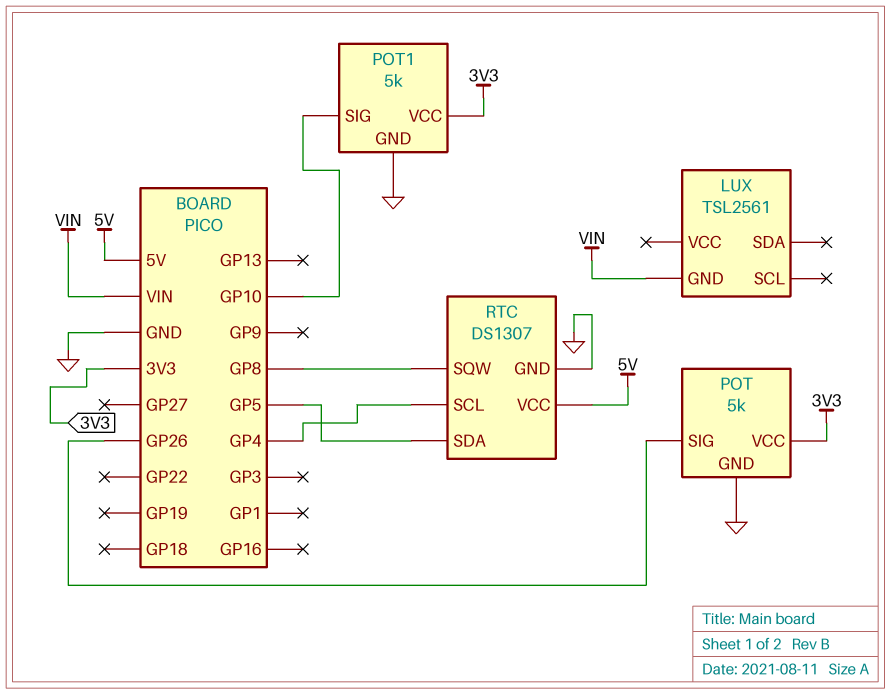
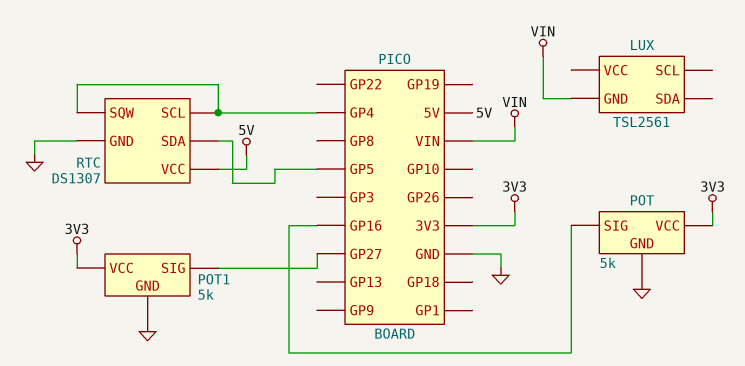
POT pin SIG: GP26 -> GP16
POT1 pin SIG: GP10 -> GP27
RTC pin SQW: GP8 -> GP4

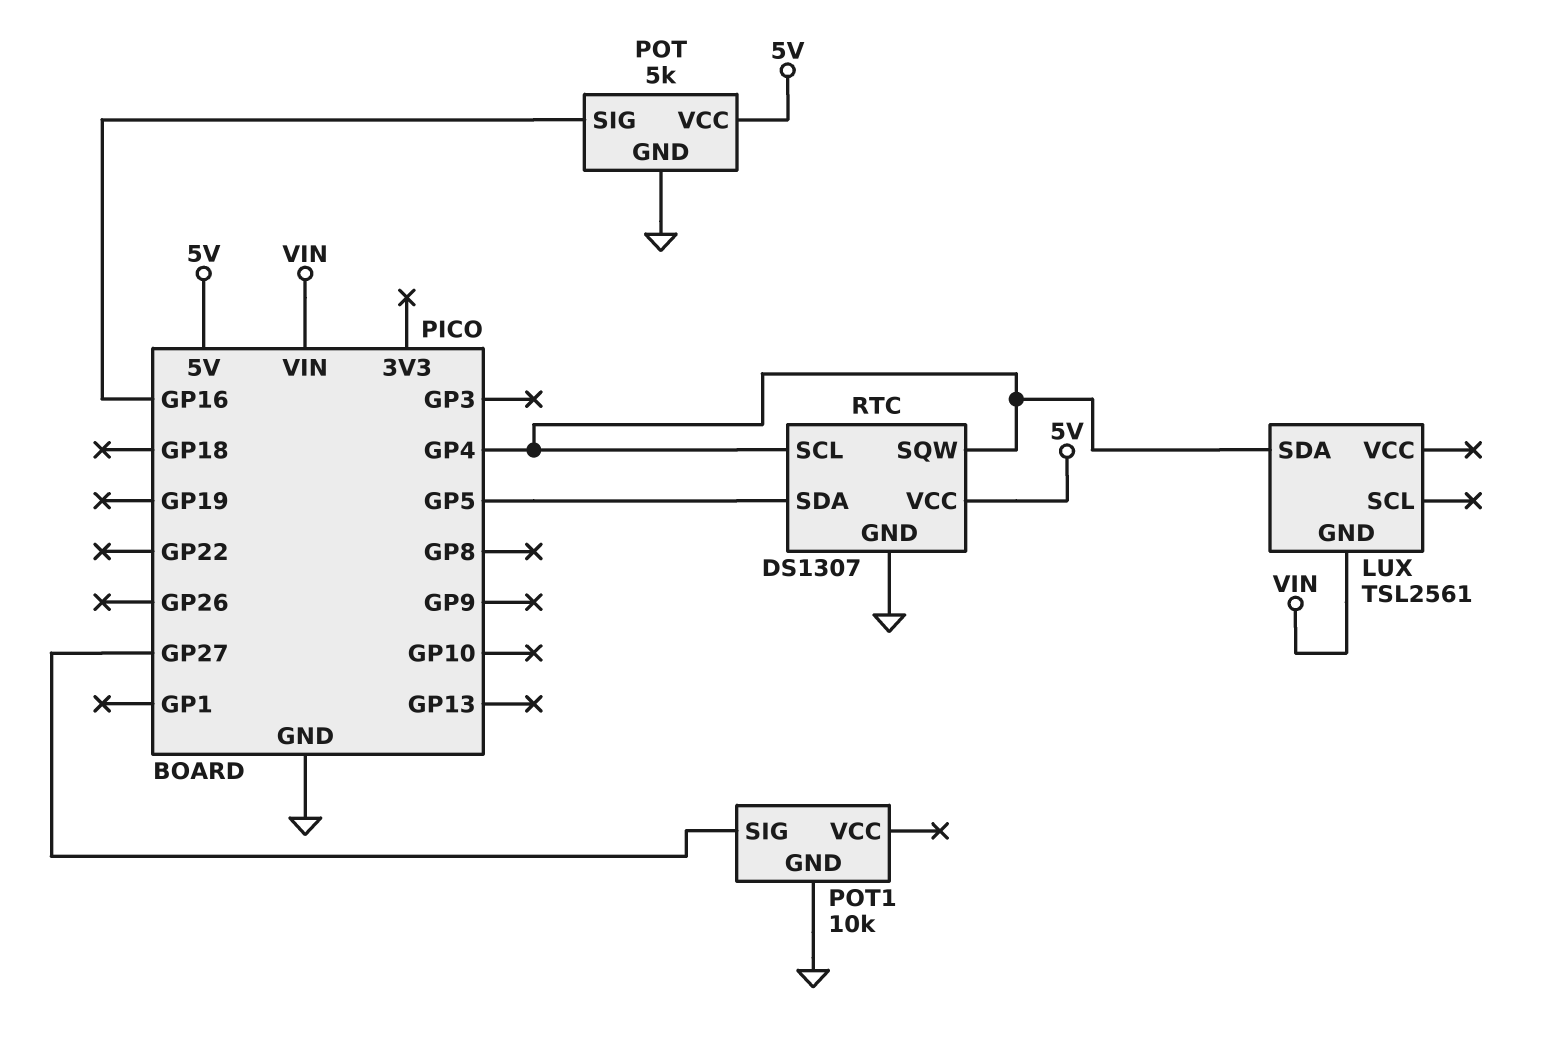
LUX pin SDA: none -> GP4
POT pin VCC: 3V3 -> 5V
POT1: 5k -> 10k
POT1 pin VCC: 3V3 -> none

